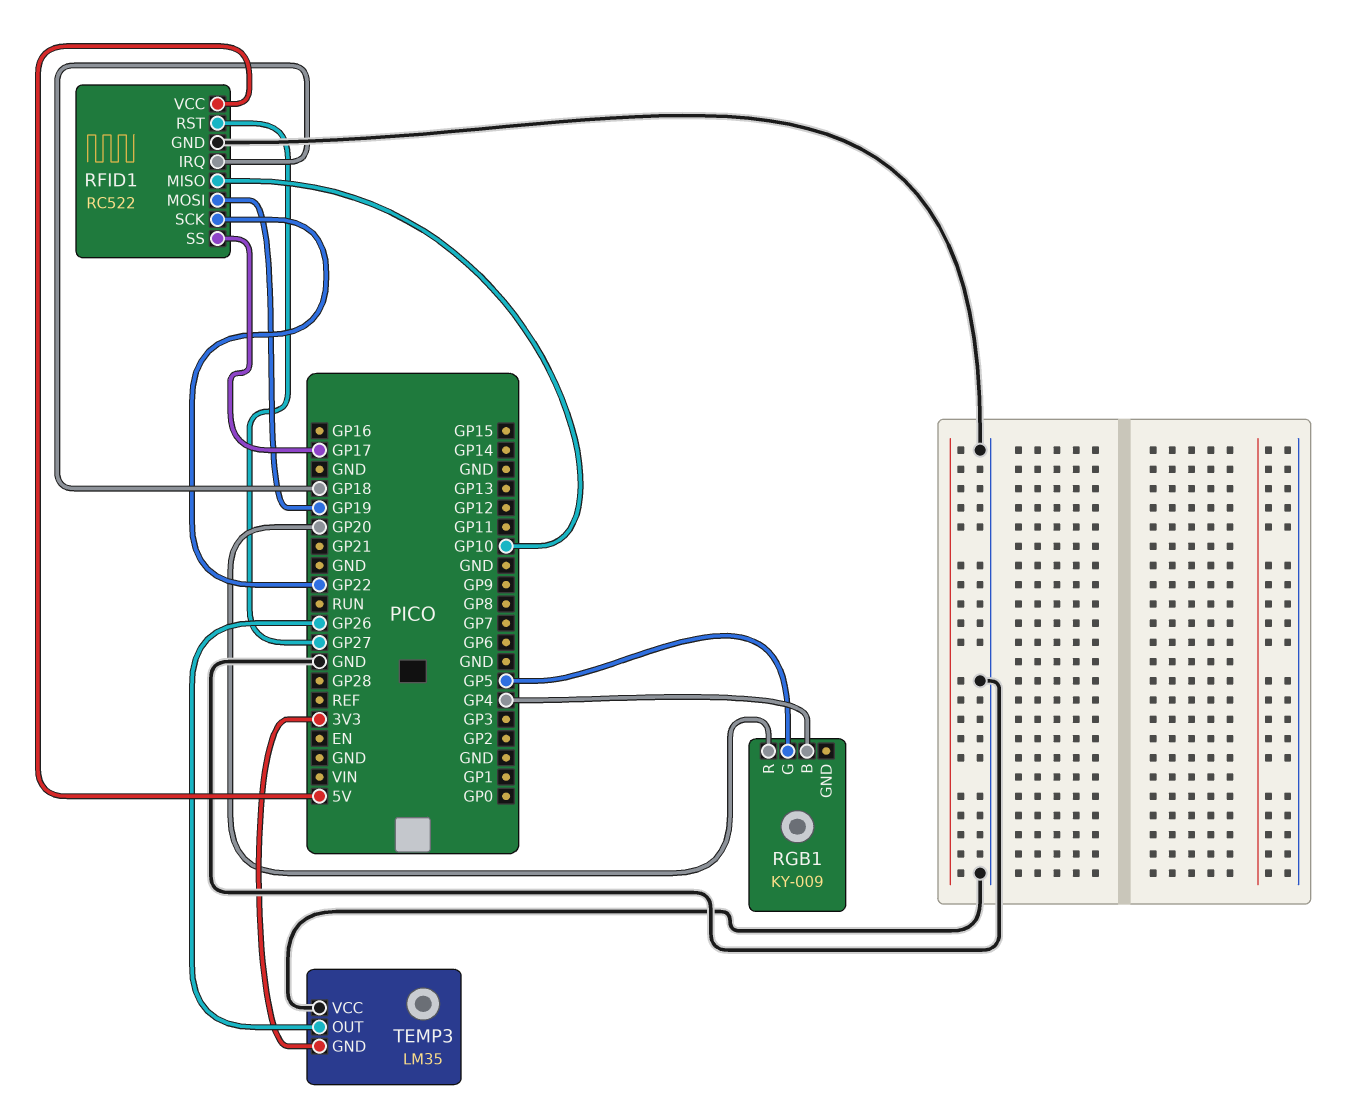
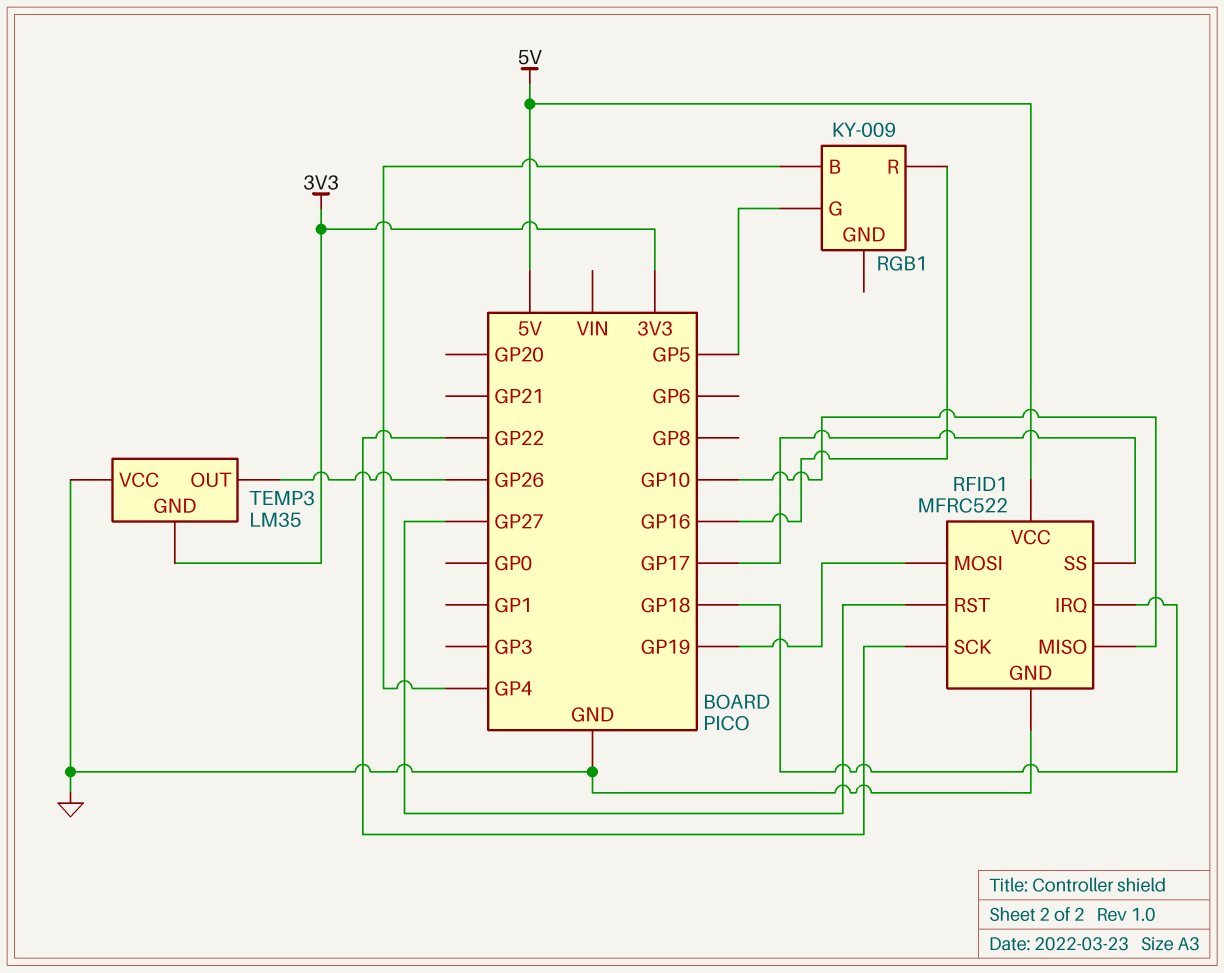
RFID1: RC522 -> MFRC522
RGB1 pin R: GP20 -> GP16

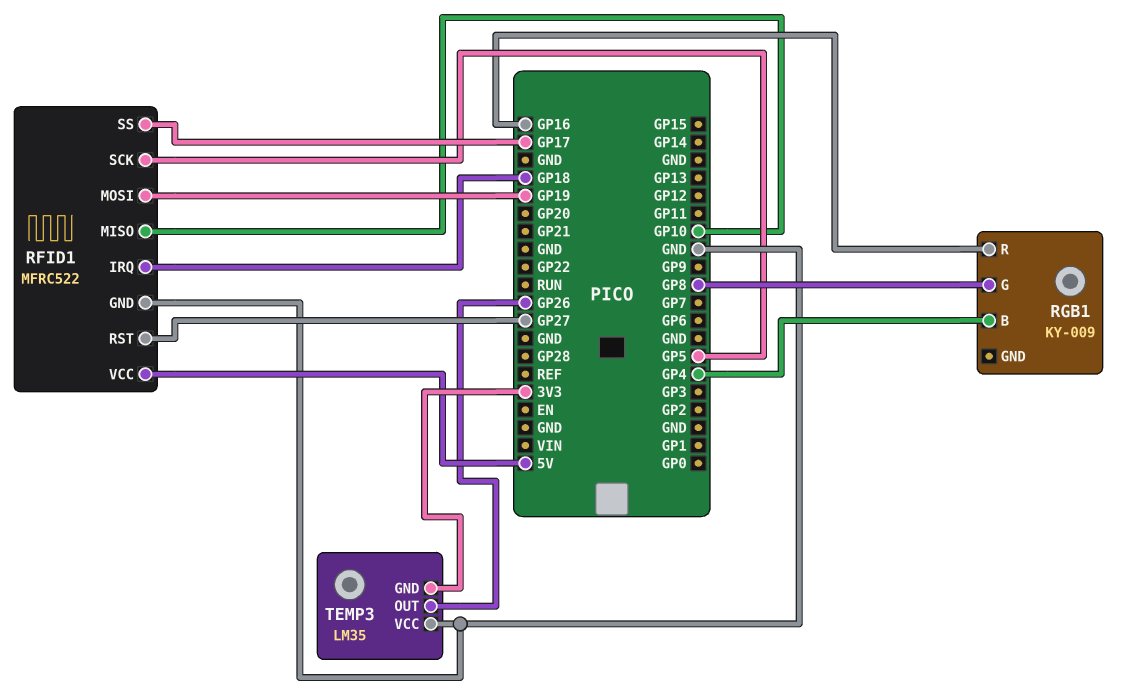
RFID1 pin SCK: GP22 -> GP5
RGB1 pin G: GP5 -> GP8

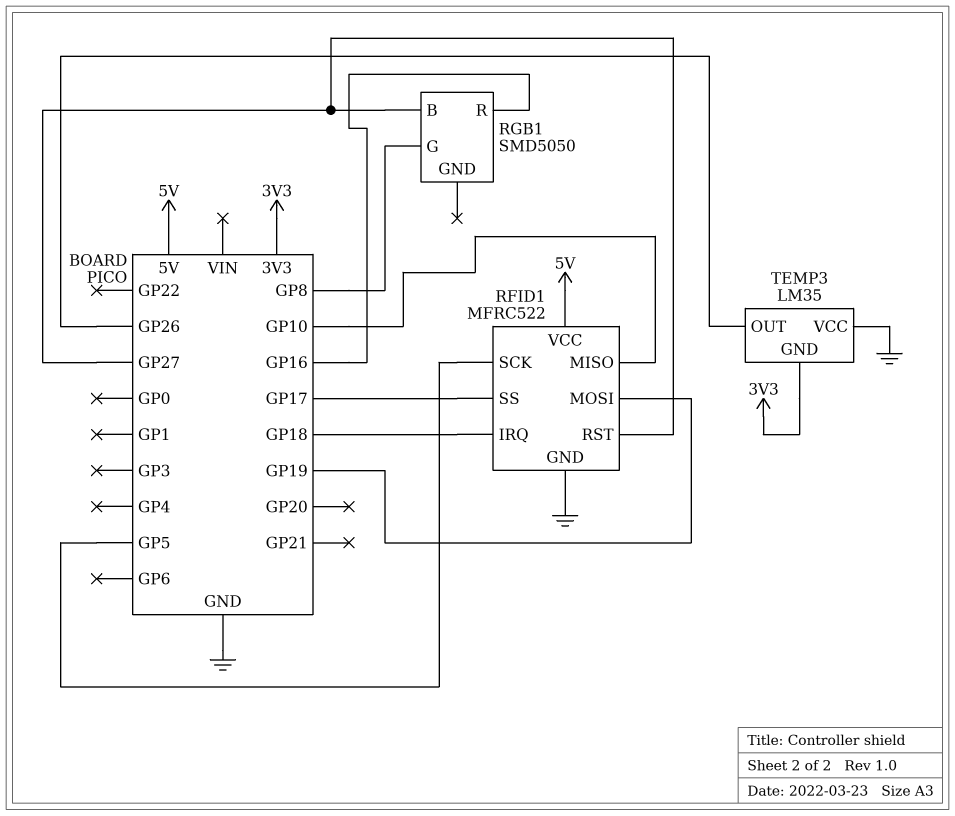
RGB1: KY-009 -> SMD5050
RGB1 pin B: GP4 -> GP27

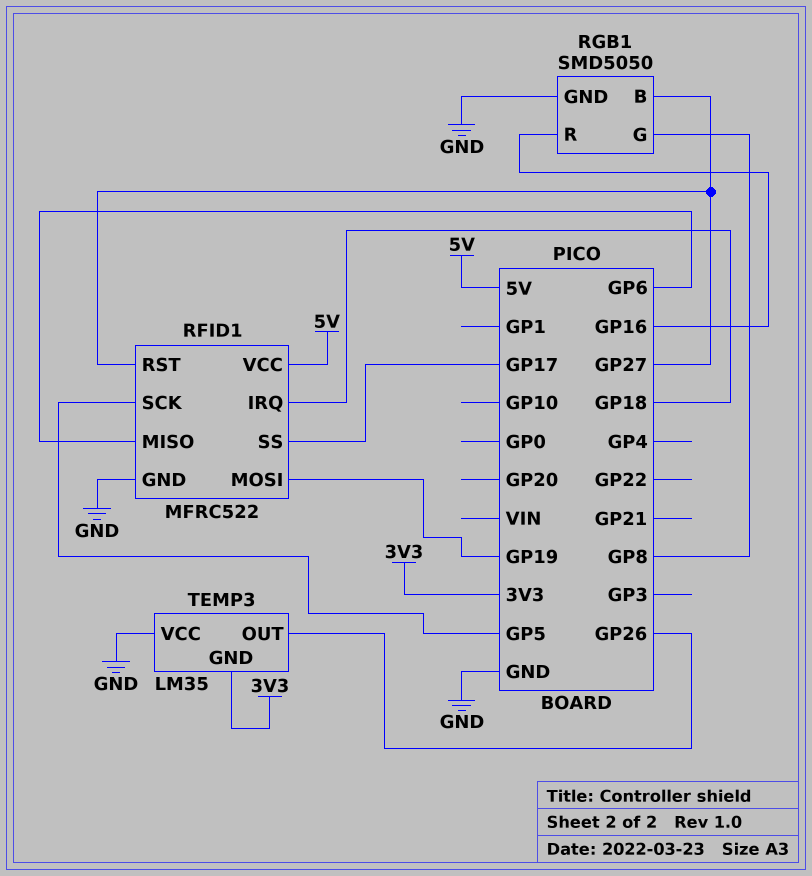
RFID1 pin MISO: GP10 -> GP6
RGB1 pin GND: none -> GND

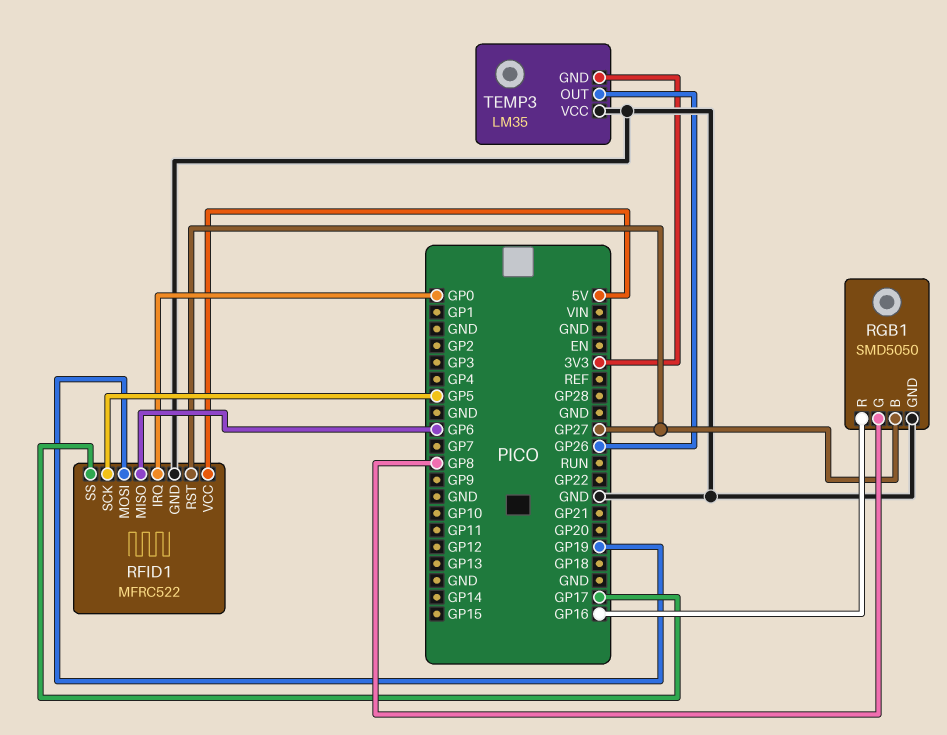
RFID1 pin IRQ: GP18 -> GP0

